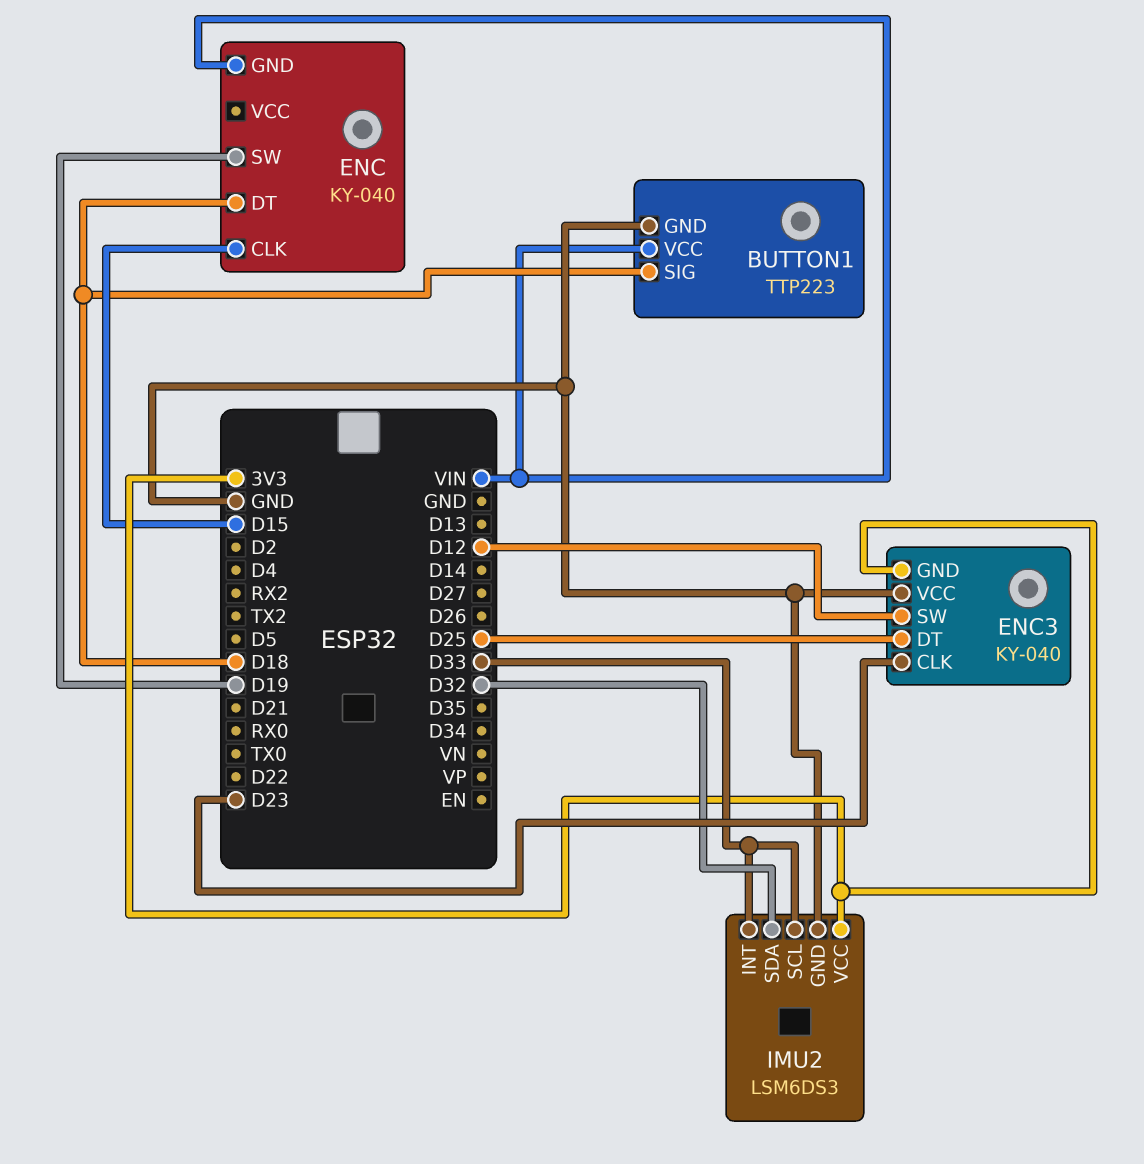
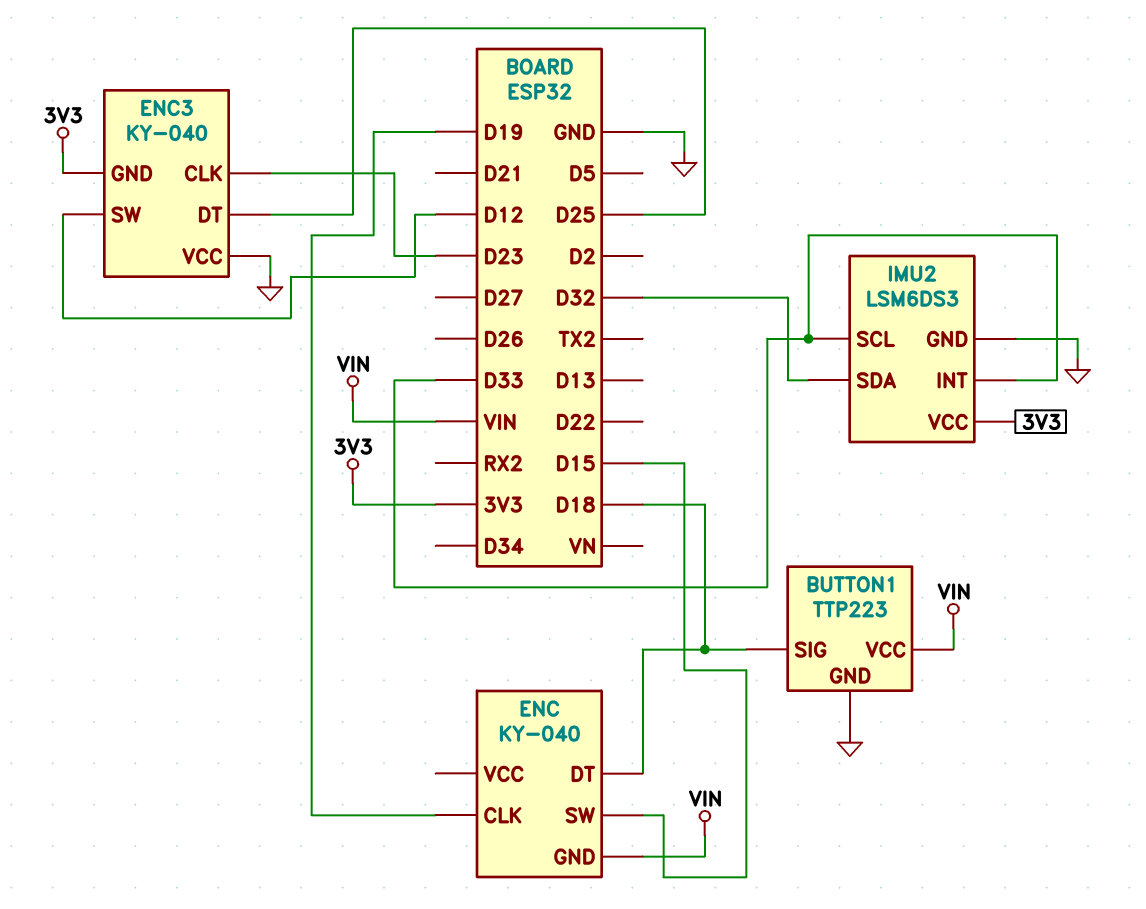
ENC pin CLK: D15 -> D19
ENC pin SW: D19 -> D15

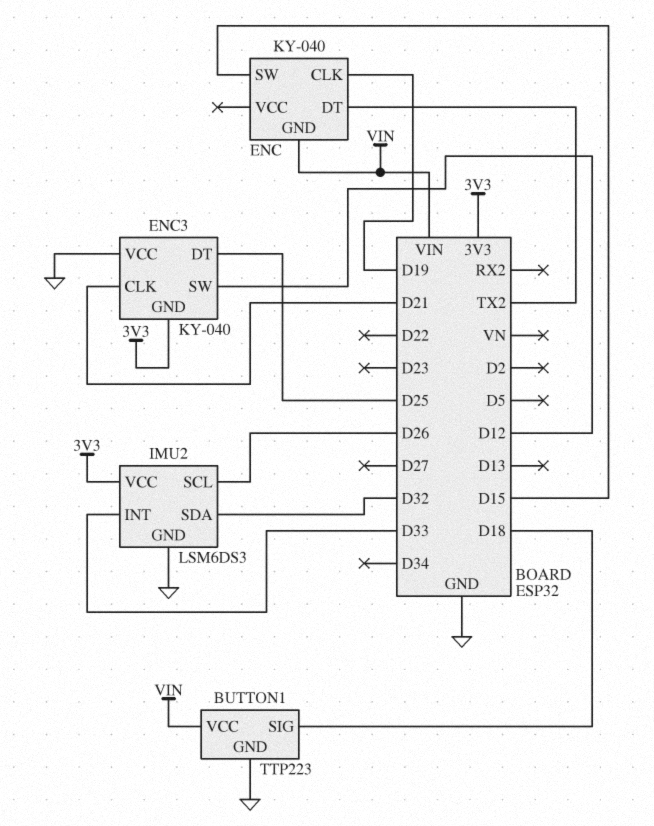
ENC pin DT: D18 -> TX2
ENC3 pin CLK: D23 -> D21
IMU2 pin SCL: D33 -> D26

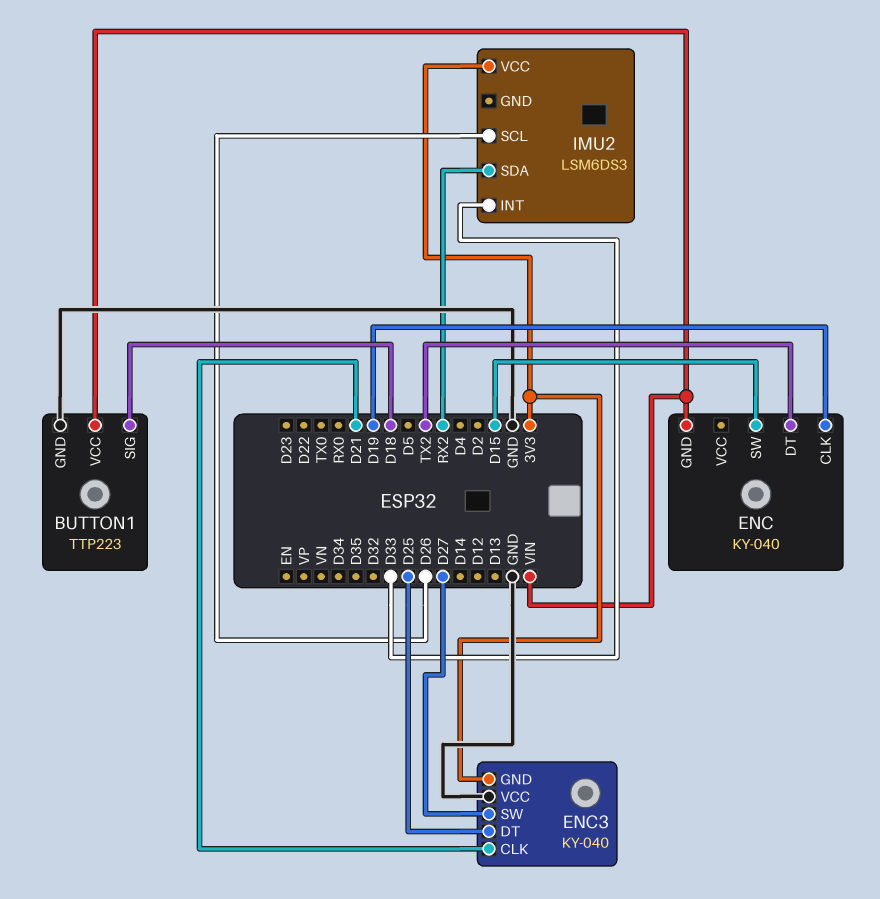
ENC3 pin SW: D12 -> D27
IMU2 pin GND: GND -> none
IMU2 pin SDA: D32 -> RX2

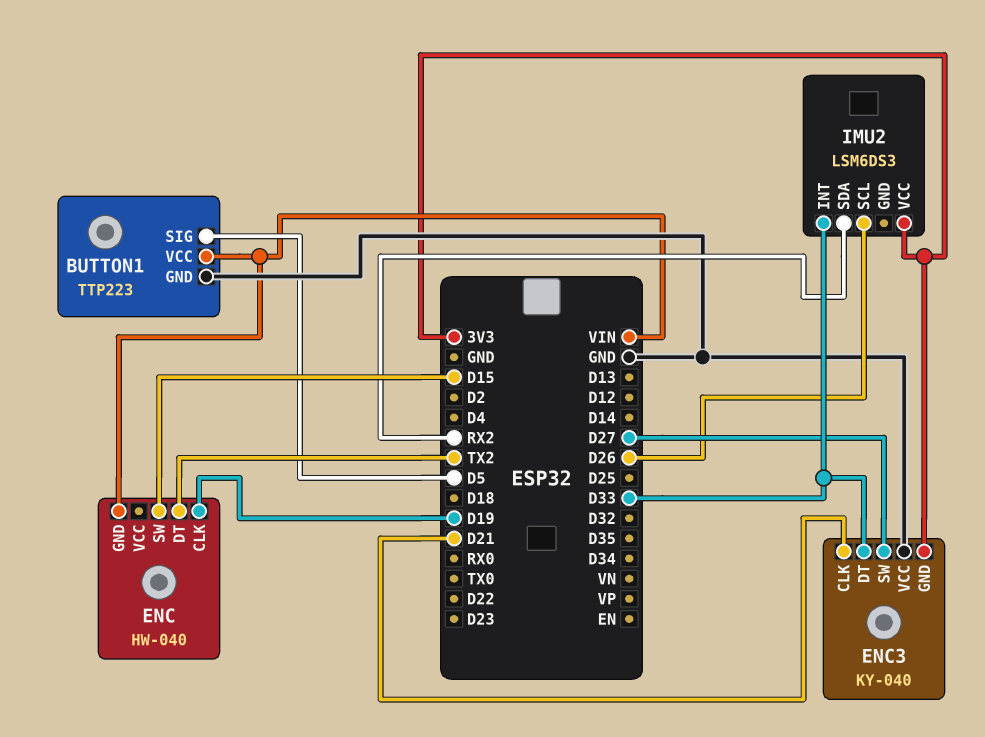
BUTTON1 pin SIG: D18 -> D5
ENC: KY-040 -> HW-040
ENC3 pin DT: D25 -> D33

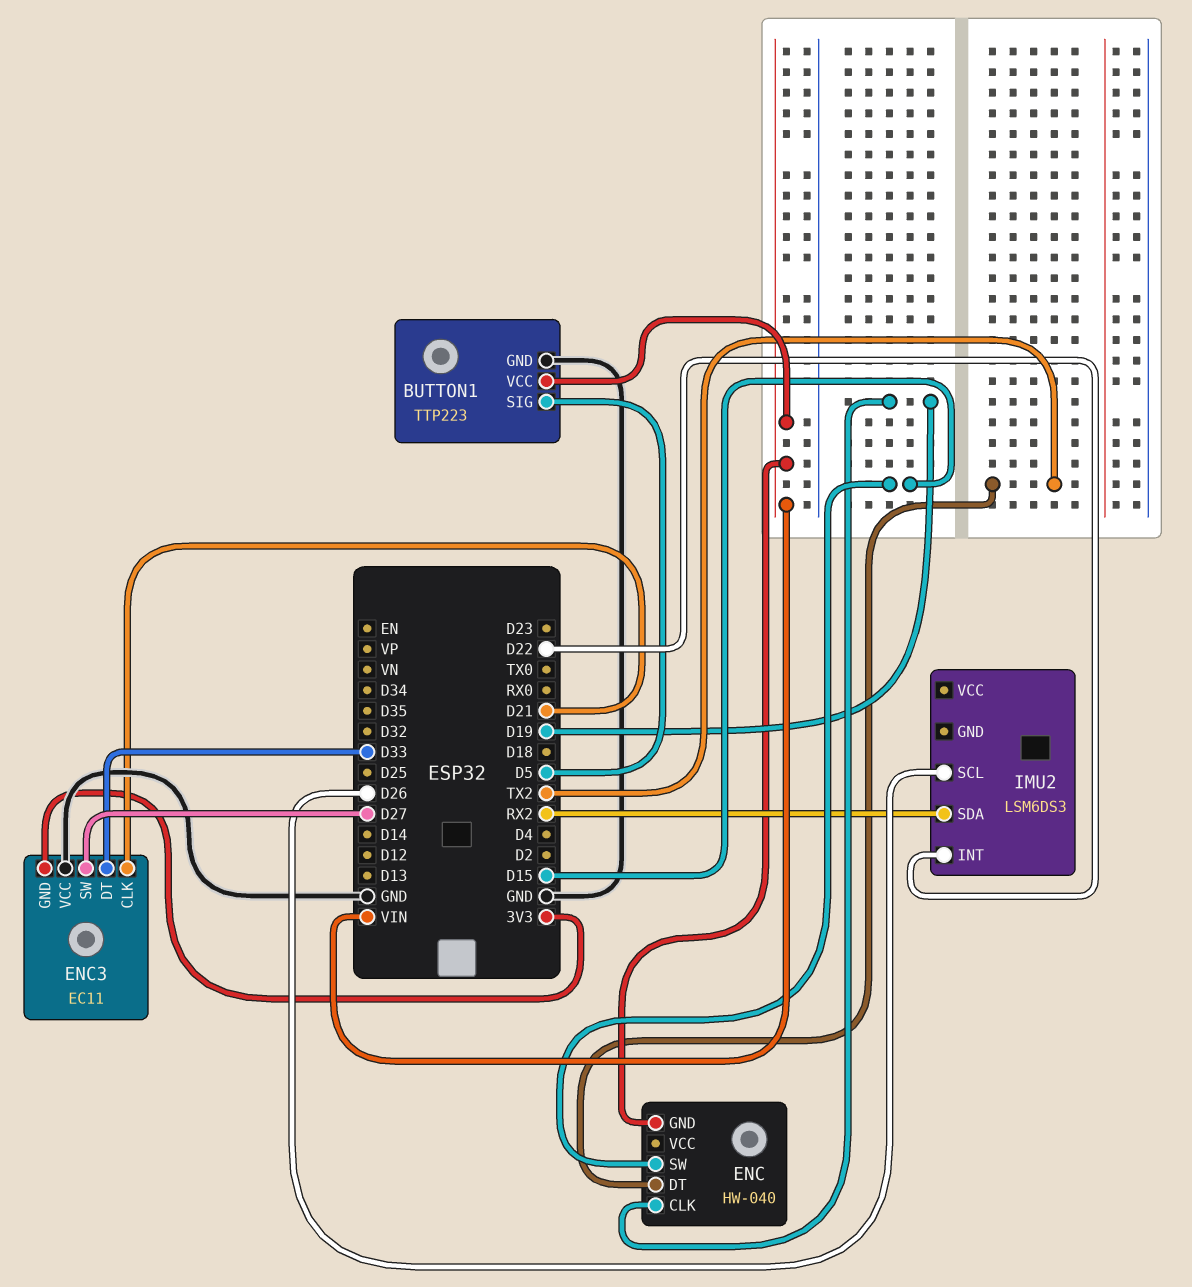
ENC3: KY-040 -> EC11
IMU2 pin INT: D33 -> D22
IMU2 pin VCC: 3V3 -> none

